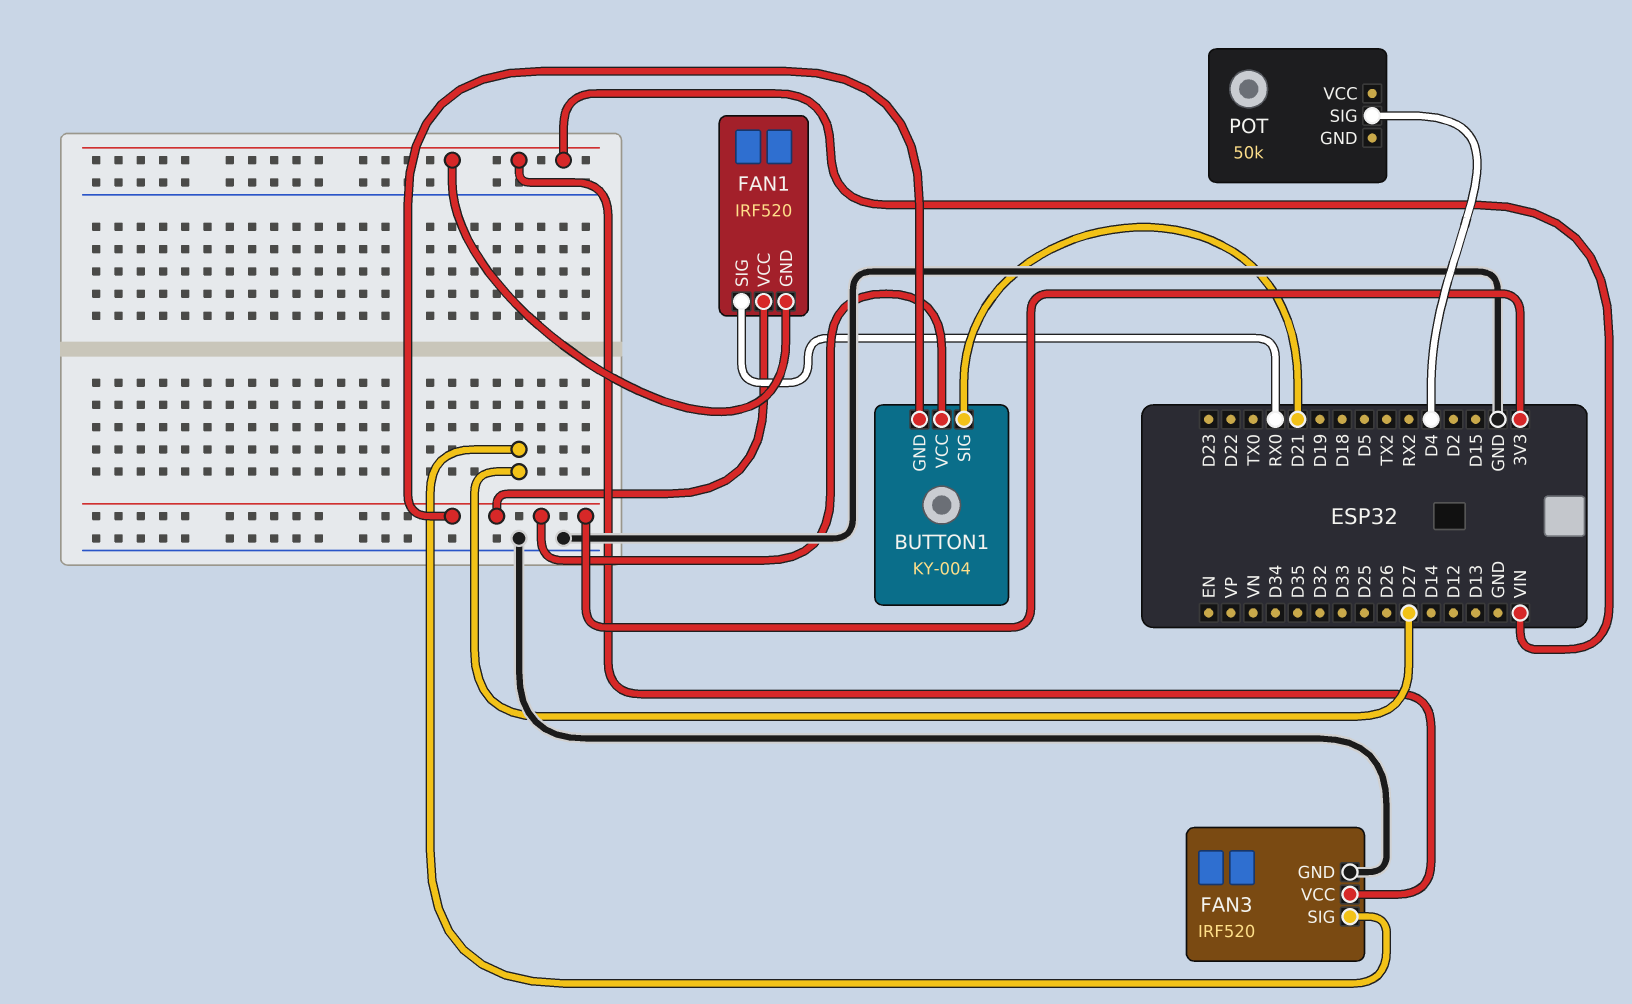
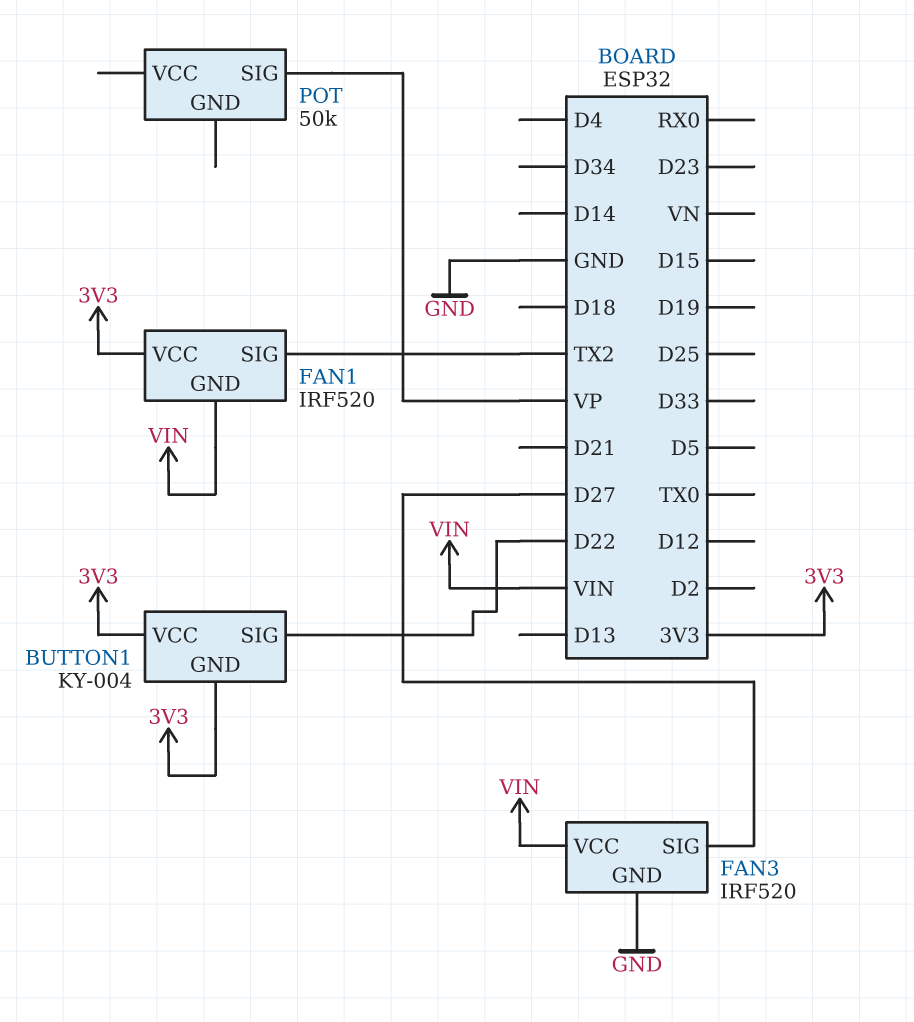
BUTTON1 pin SIG: D21 -> D22
FAN1 pin SIG: RX0 -> TX2
POT pin SIG: D4 -> VP

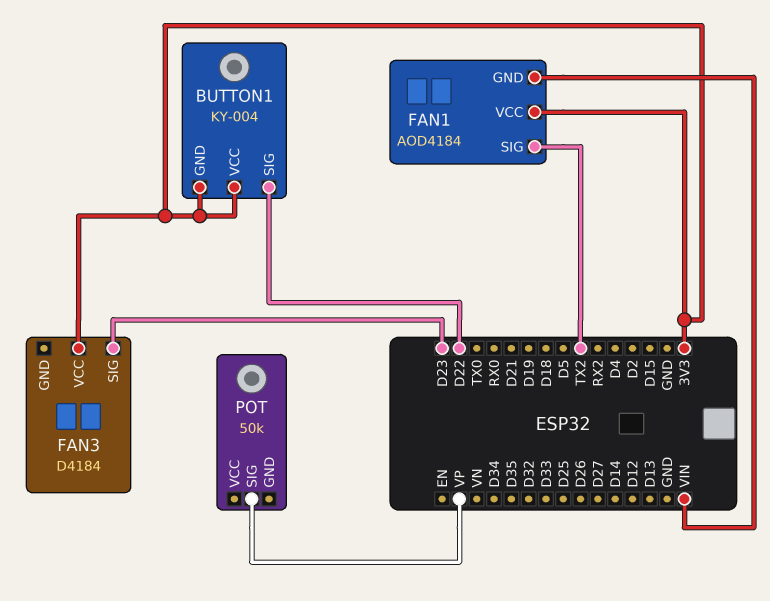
FAN1: IRF520 -> AOD4184
FAN3: IRF520 -> D4184
FAN3 pin GND: GND -> none
FAN3 pin SIG: D27 -> D23
FAN3 pin VCC: VIN -> 3V3

